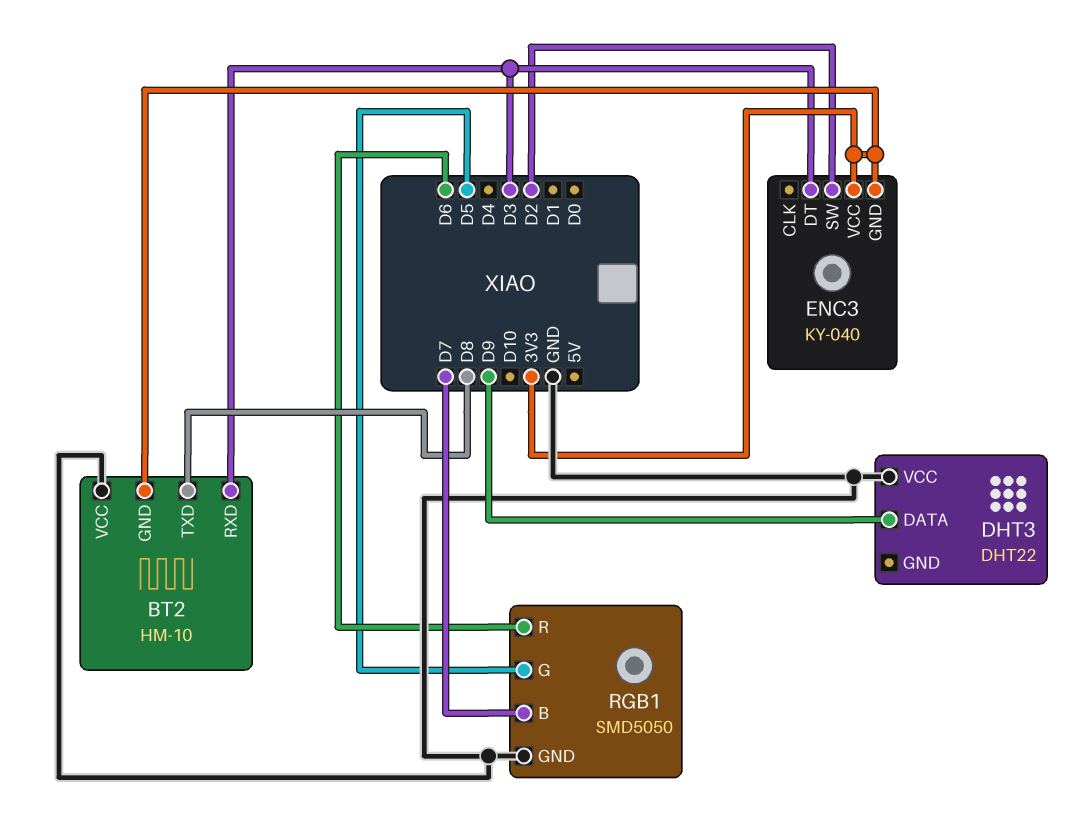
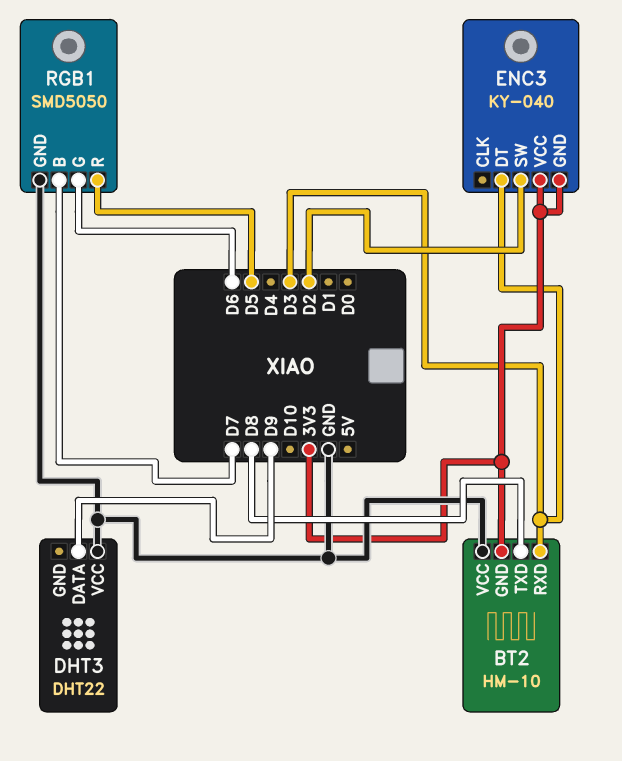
RGB1 pin G: D5 -> D6
RGB1 pin R: D6 -> D5

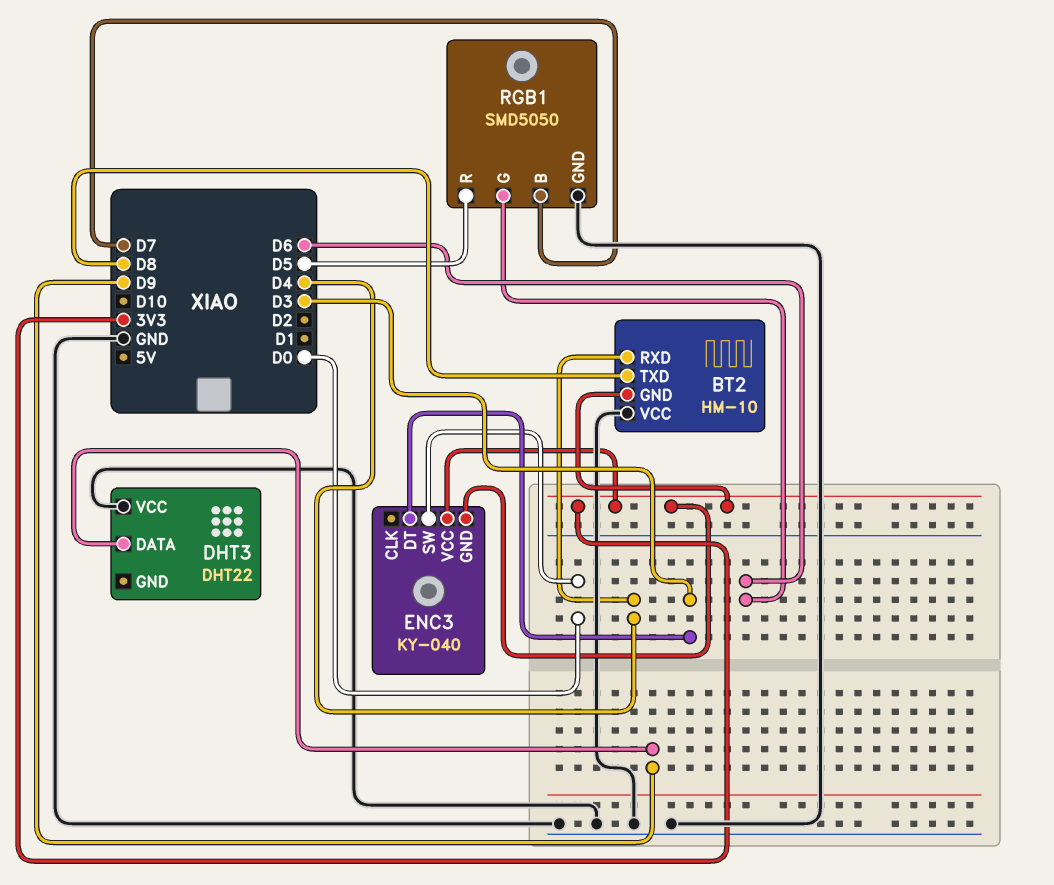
BT2 pin RXD: D3 -> D4
ENC3 pin SW: D2 -> D0

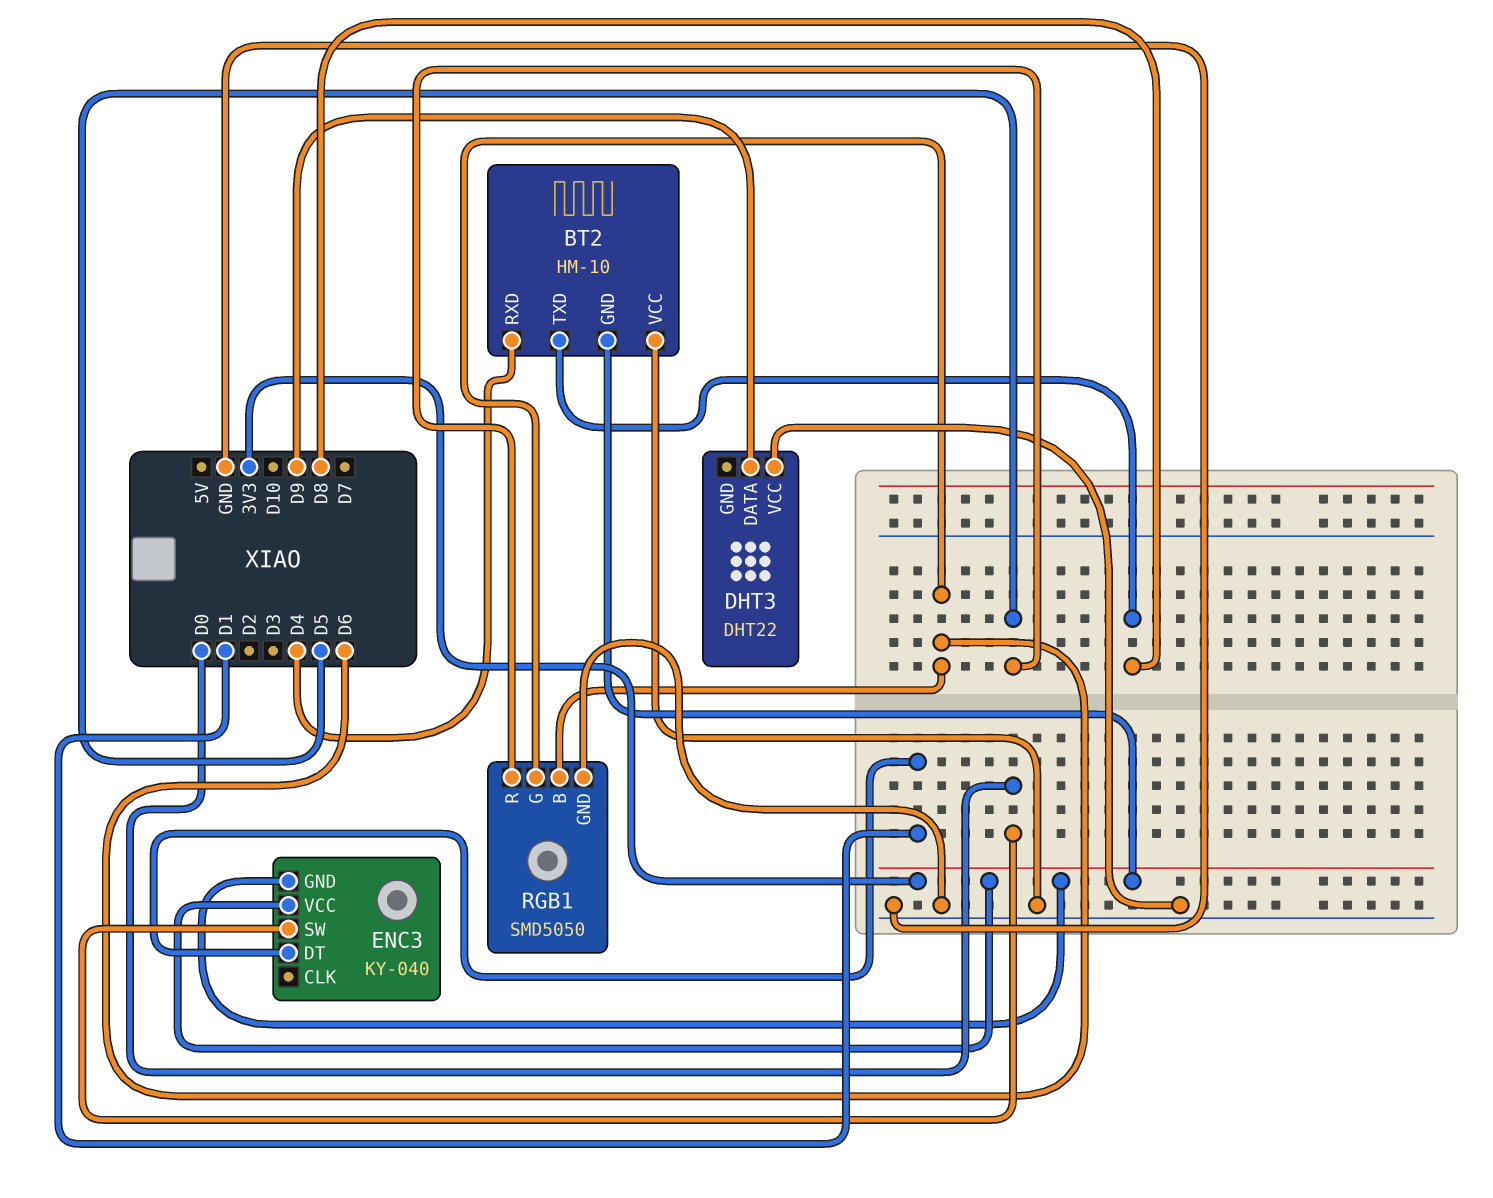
ENC3 pin DT: D3 -> D1
RGB1 pin B: D7 -> D6

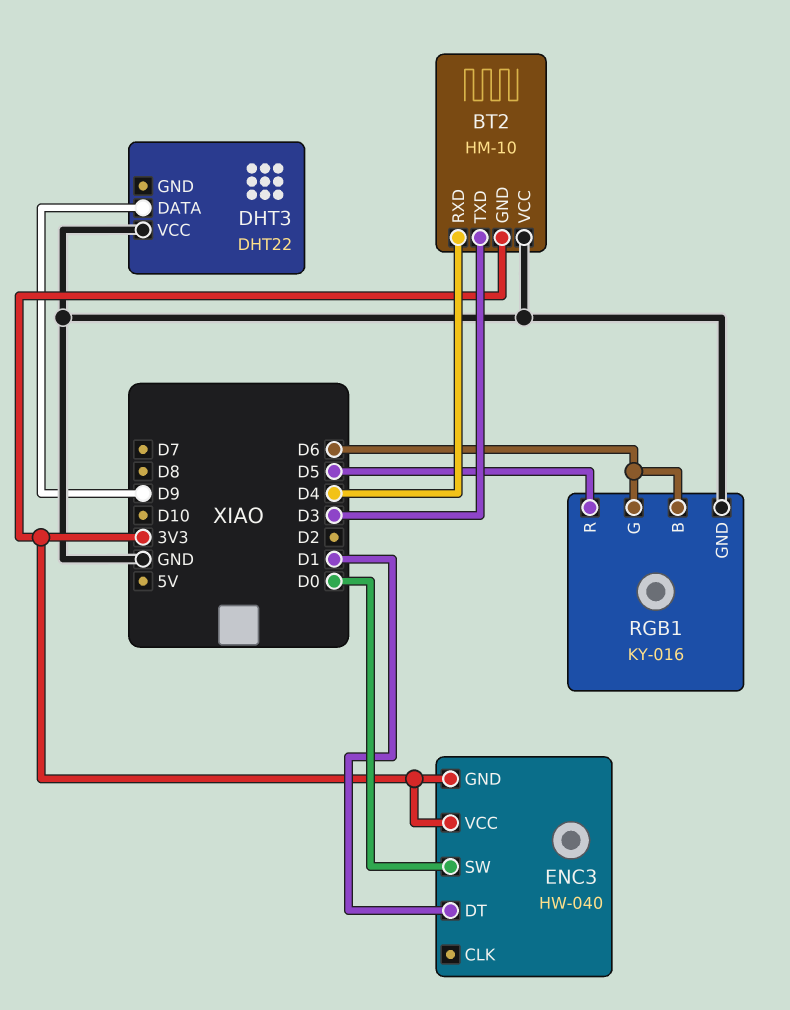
BT2 pin TXD: D8 -> D3
ENC3: KY-040 -> HW-040
RGB1: SMD5050 -> KY-016

